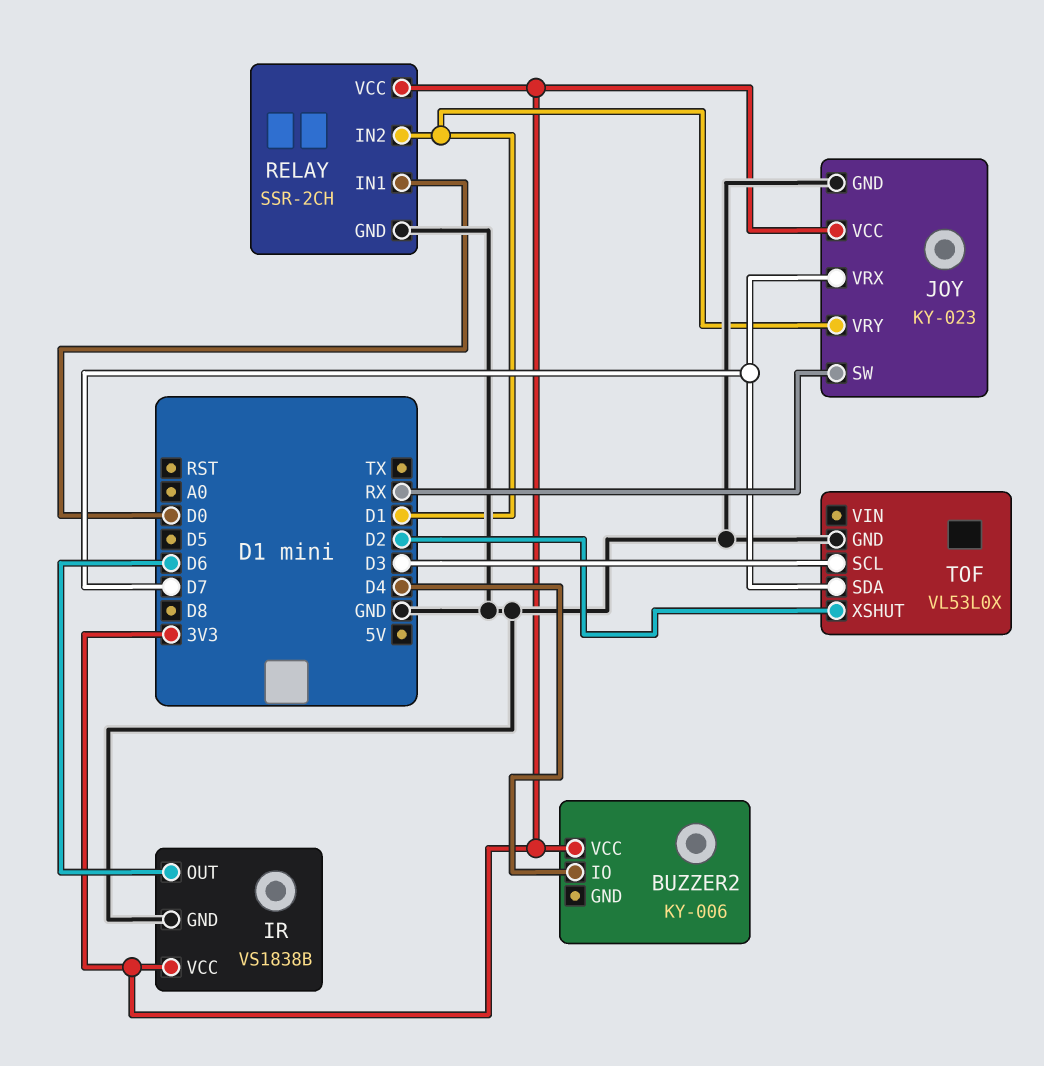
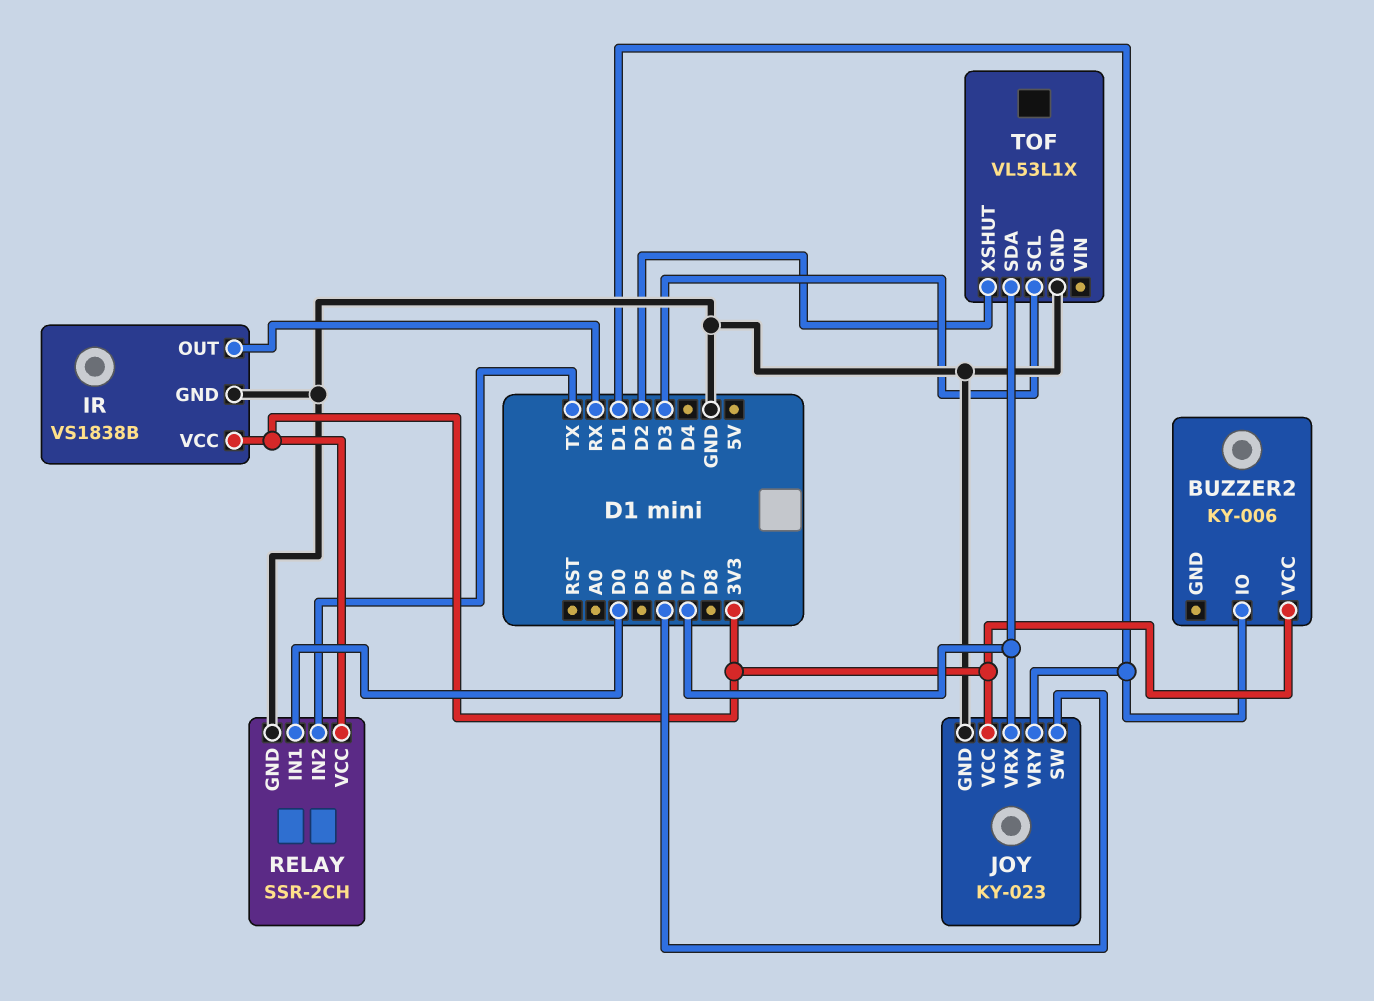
BUZZER2 pin IO: D4 -> D1
IR pin OUT: D6 -> RX
JOY pin SW: RX -> D6
RELAY pin IN2: D1 -> TX
TOF: VL53L0X -> VL53L1X

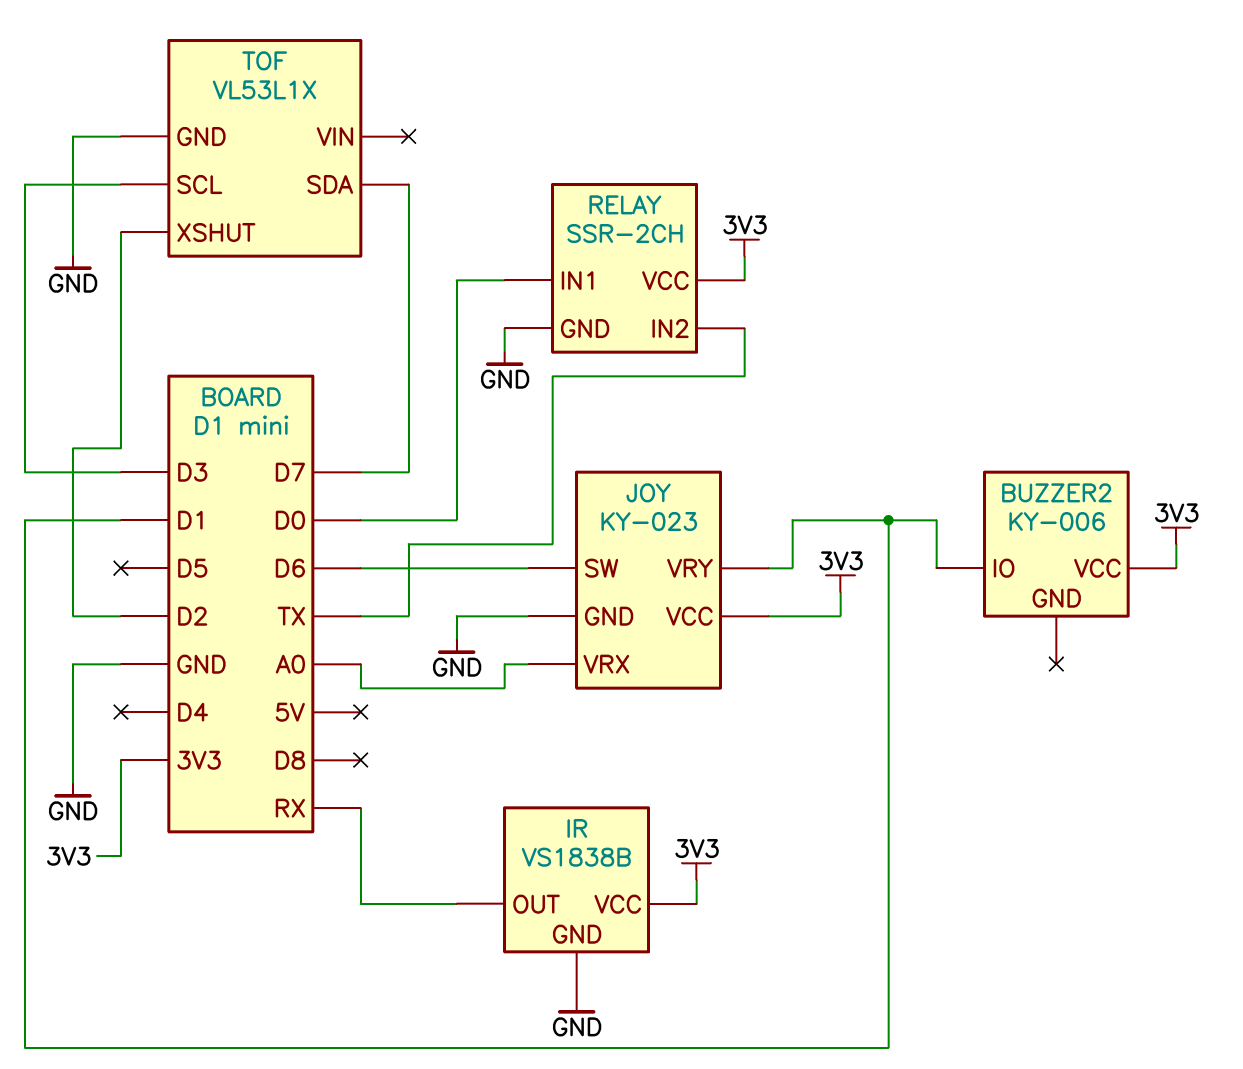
JOY pin VRX: D7 -> A0

